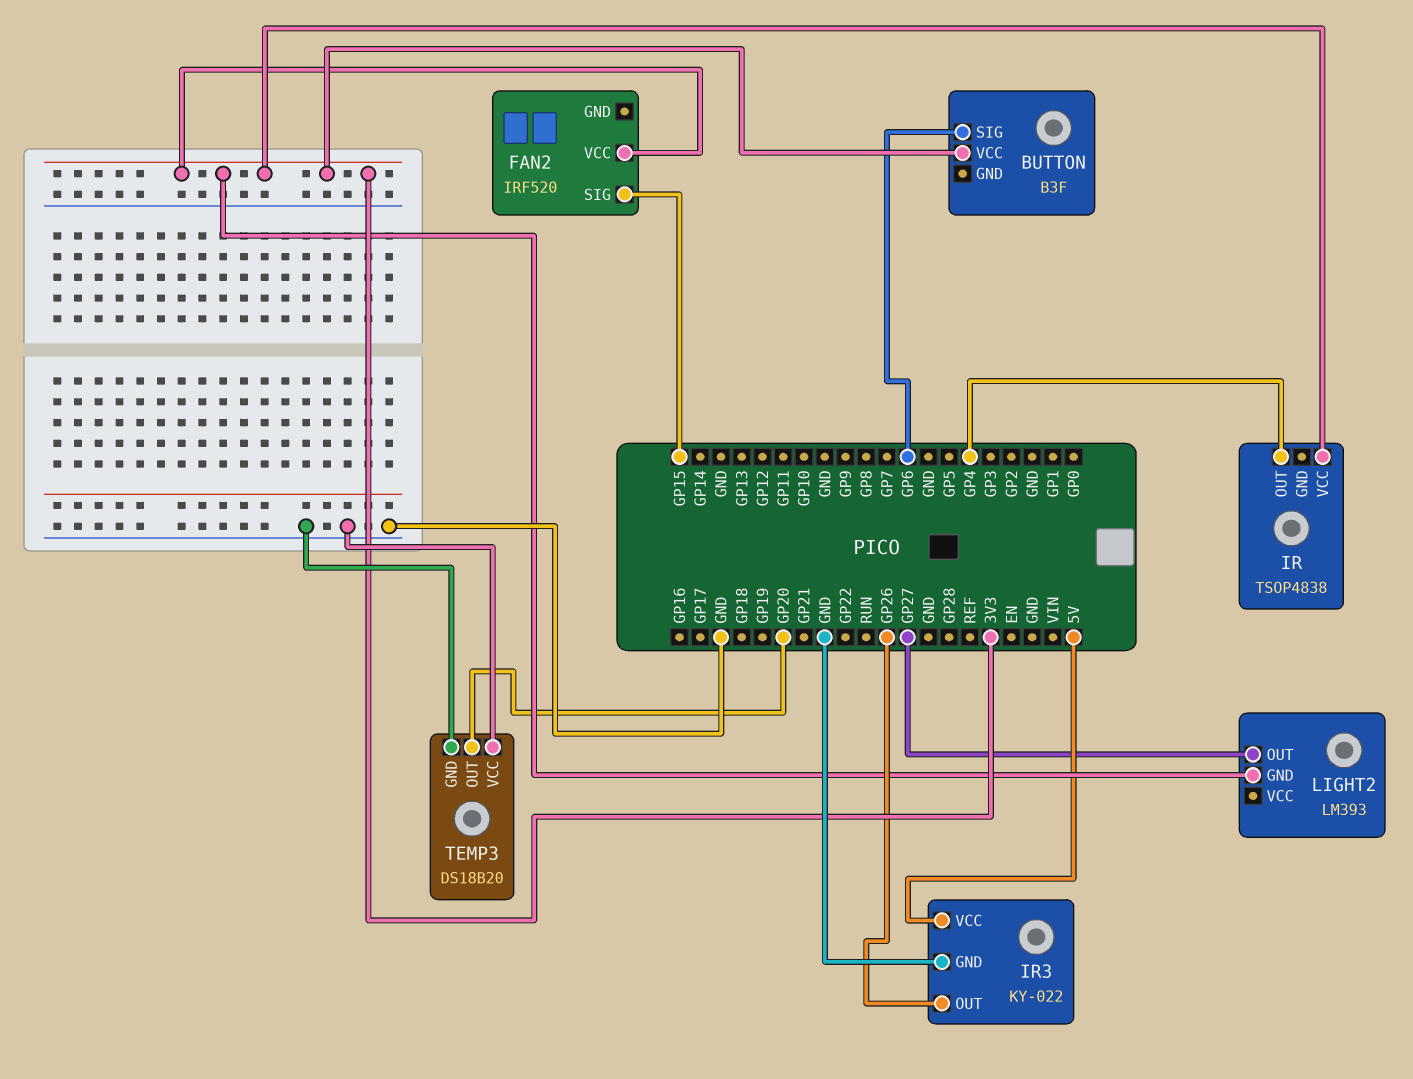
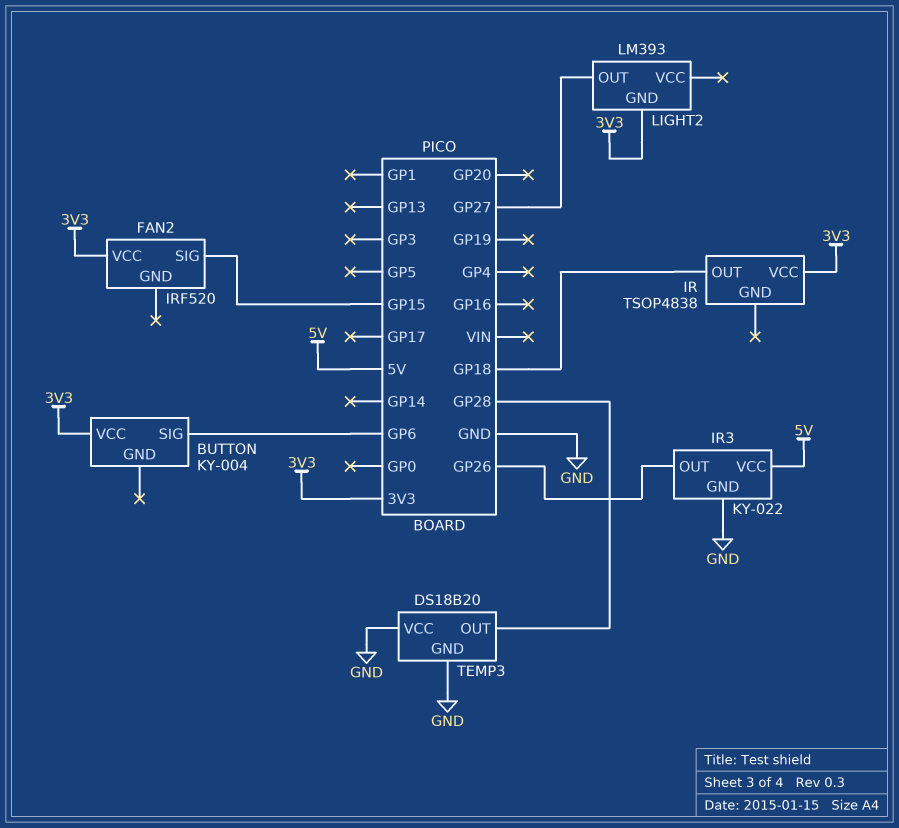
BUTTON: B3F -> KY-004
IR pin OUT: GP4 -> GP18
TEMP3 pin OUT: GP20 -> GP28

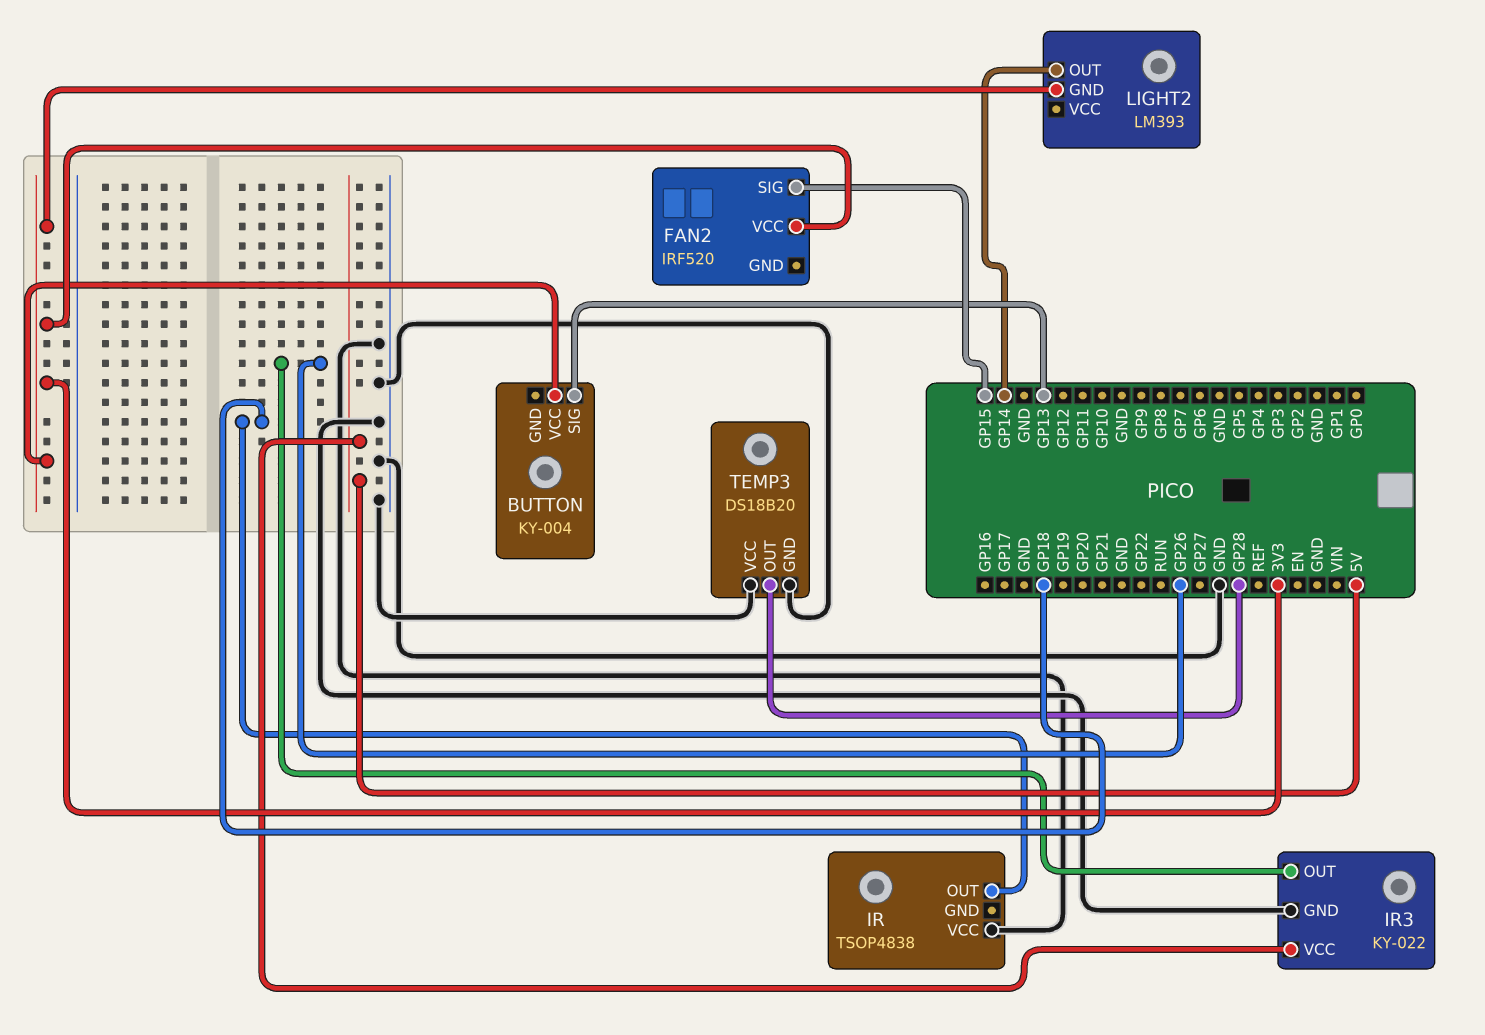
BUTTON pin SIG: GP6 -> GP13
IR pin VCC: 3V3 -> GND
LIGHT2 pin OUT: GP27 -> GP14

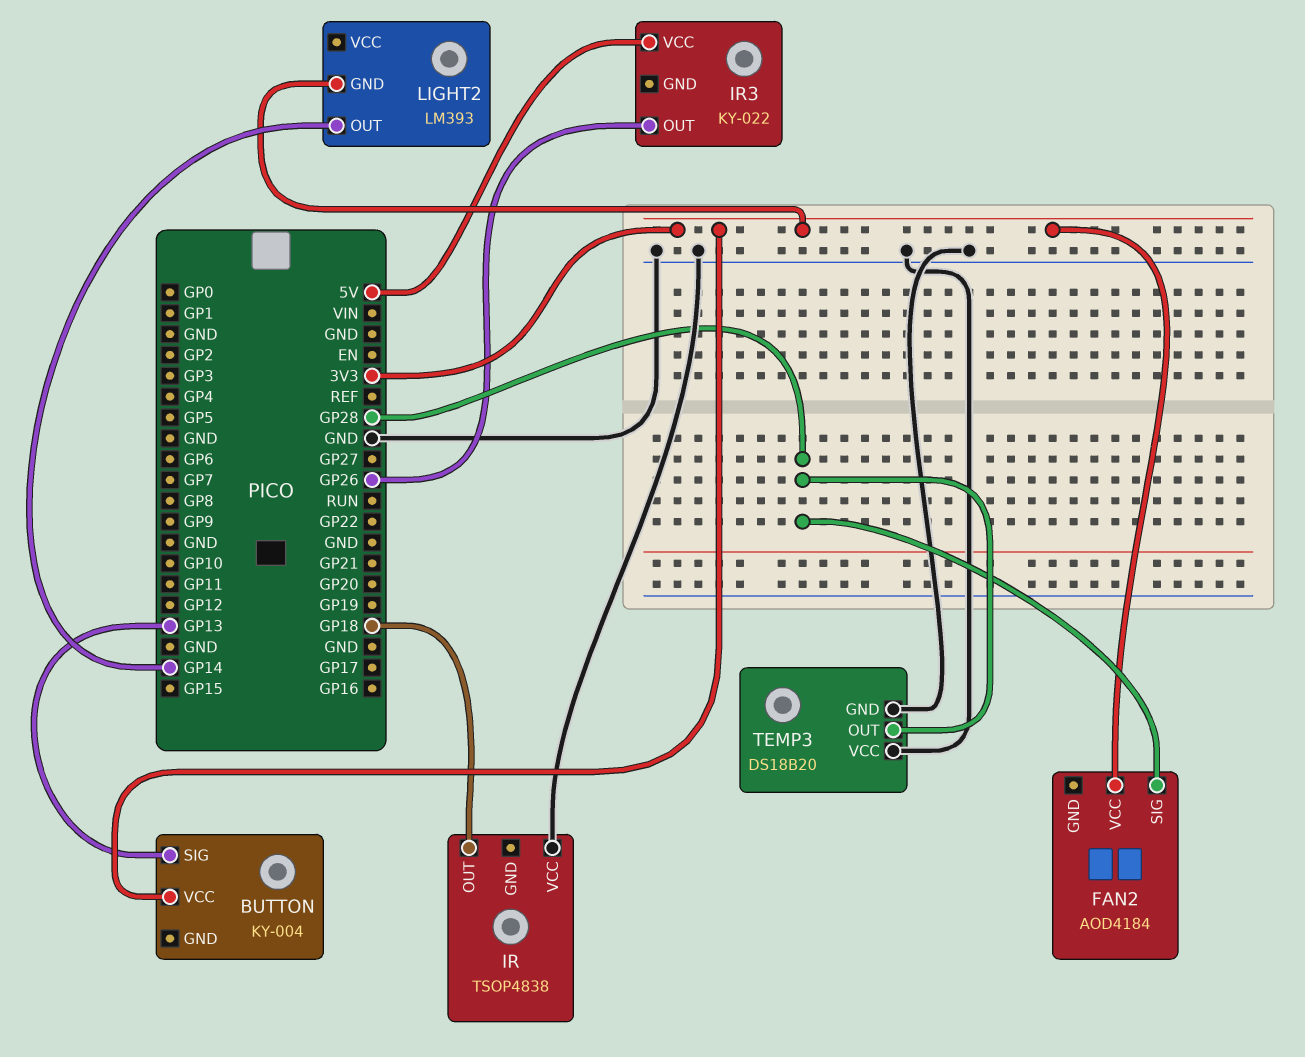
FAN2: IRF520 -> AOD4184
FAN2 pin SIG: GP15 -> GP28
IR3 pin GND: GND -> none

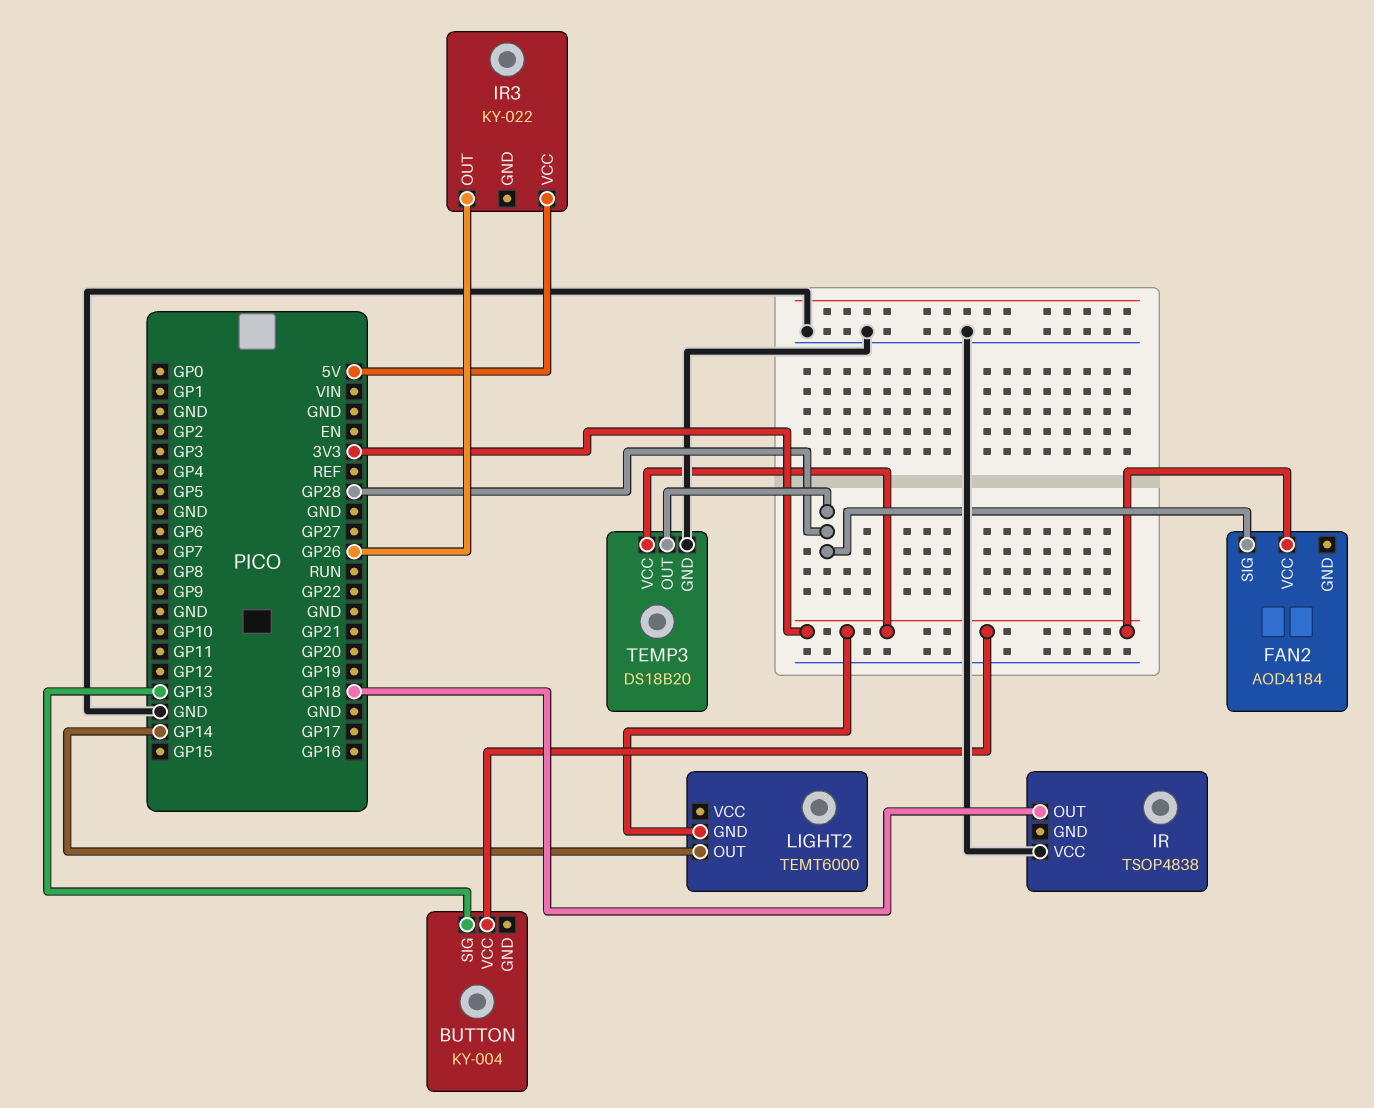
LIGHT2: LM393 -> TEMT6000
TEMP3 pin VCC: GND -> 3V3

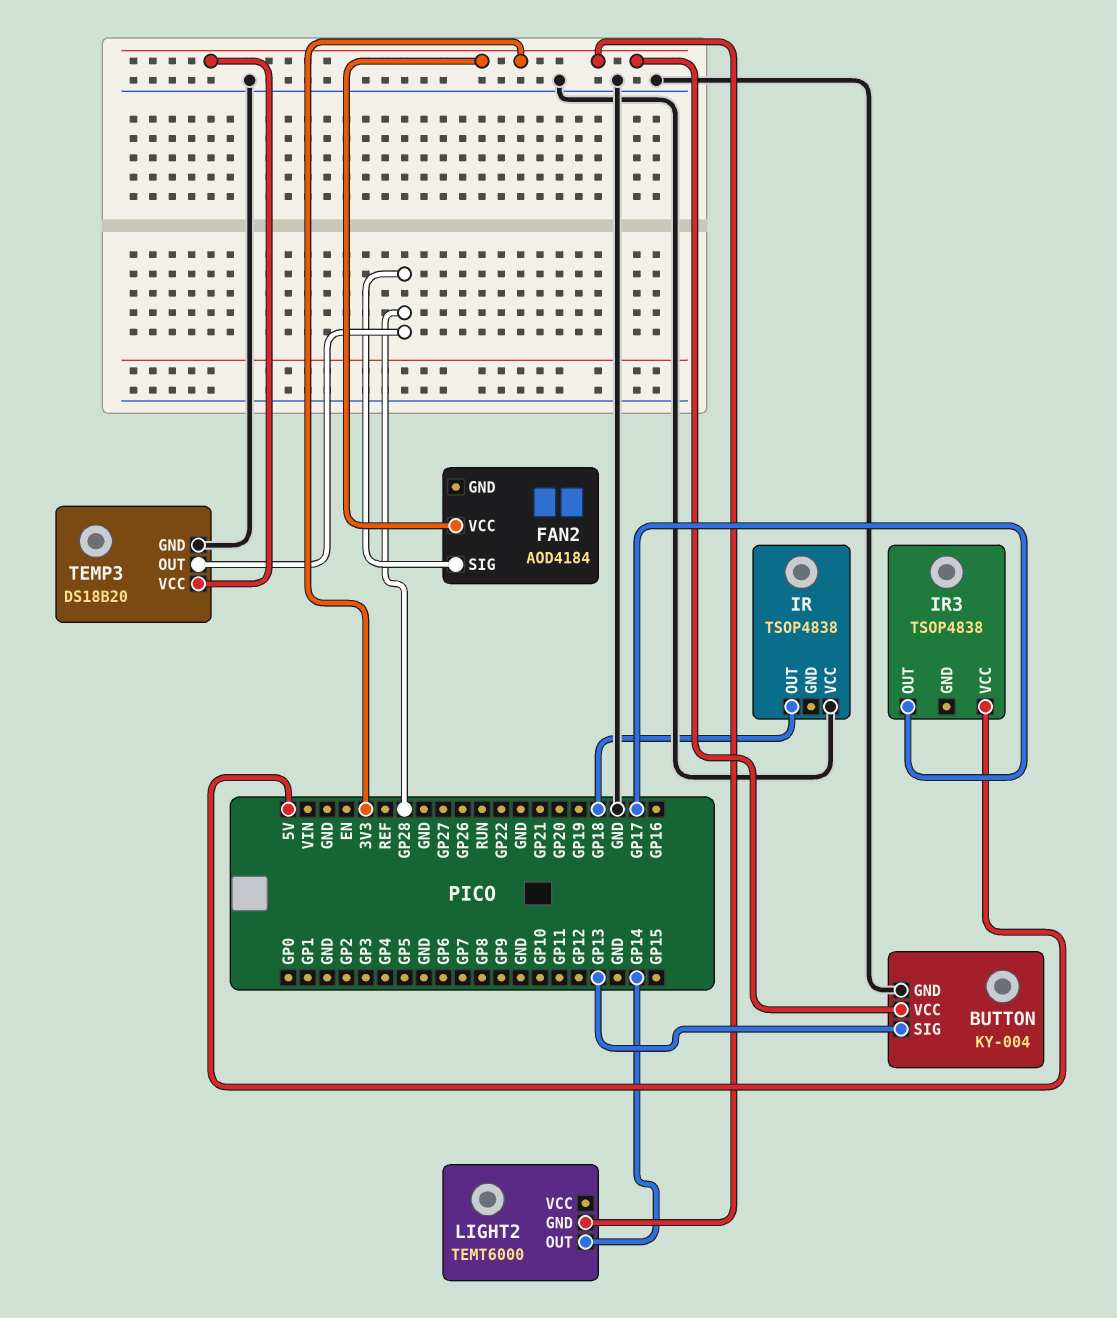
BUTTON pin GND: none -> GND
IR3: KY-022 -> TSOP4838
IR3 pin OUT: GP26 -> GP17

